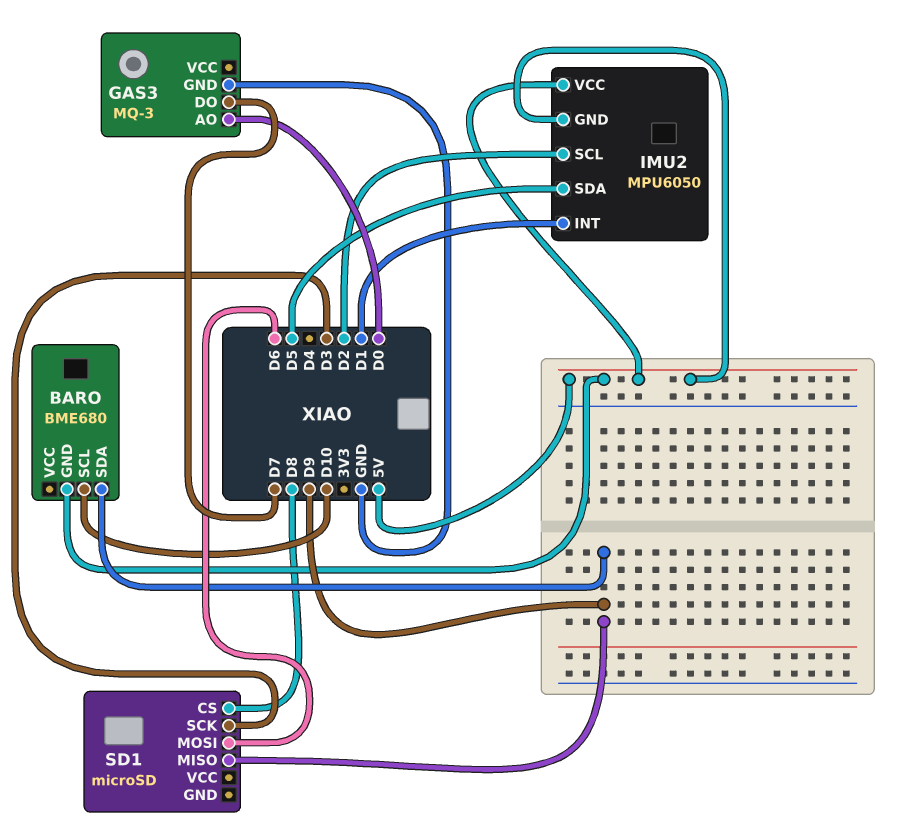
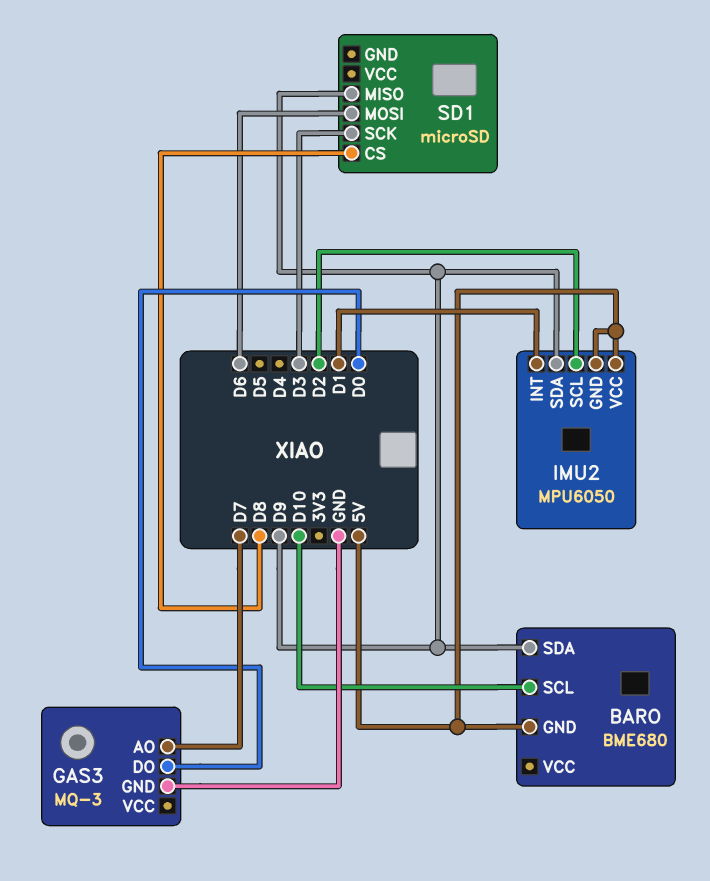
GAS3 pin AO: D0 -> D7
GAS3 pin DO: D7 -> D0
IMU2 pin SDA: D5 -> D9

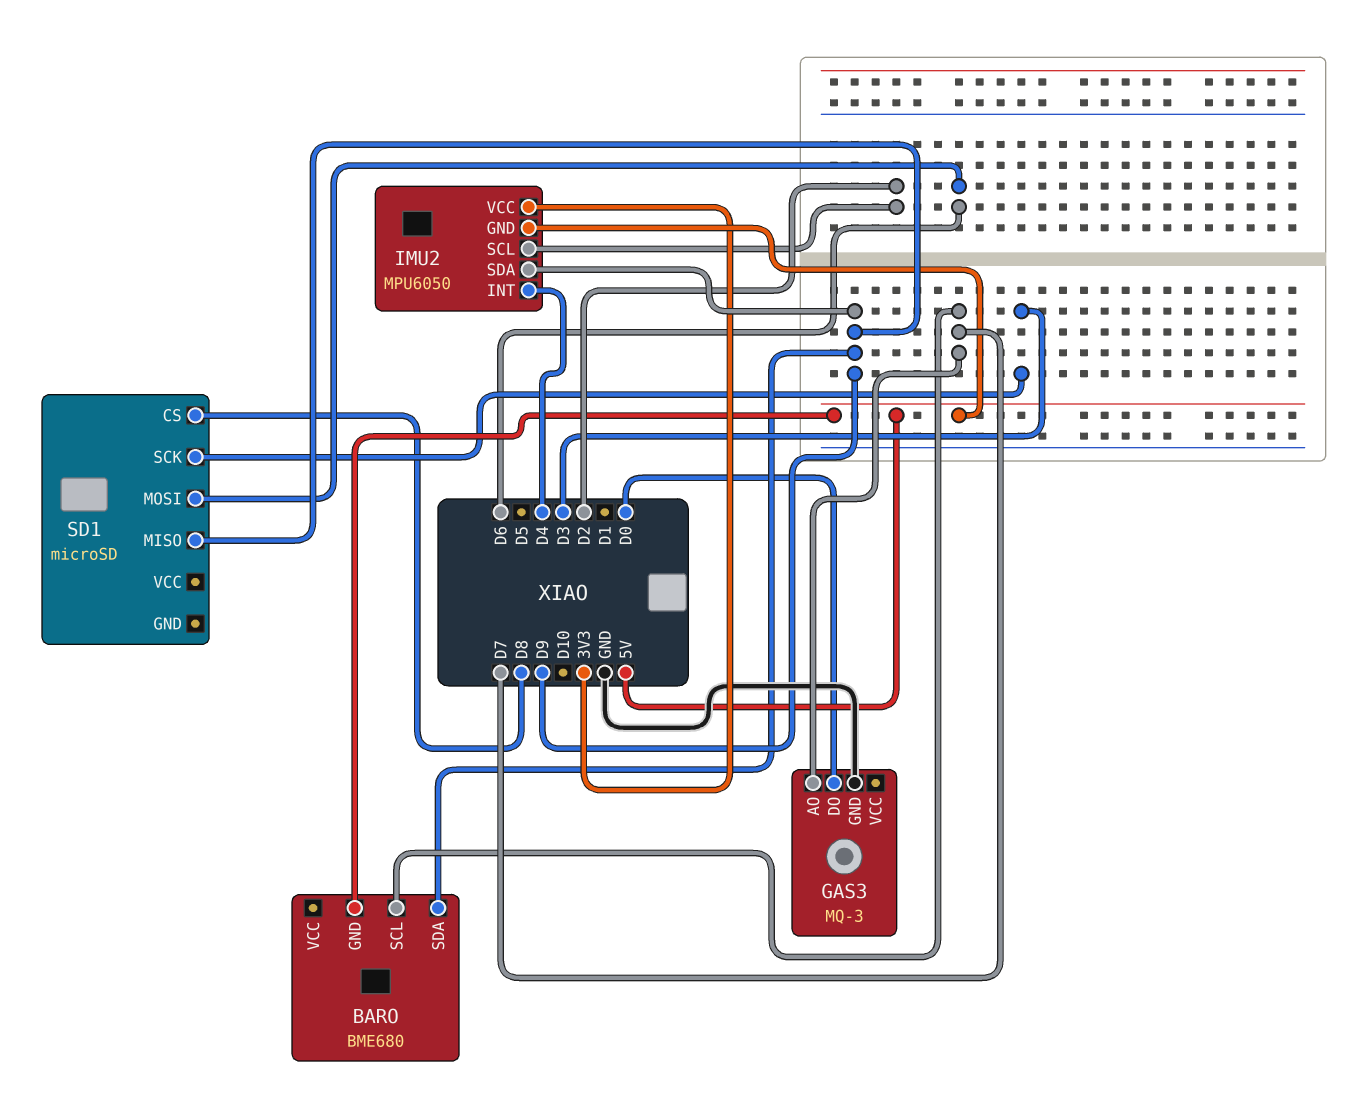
BARO pin SCL: D10 -> D7
IMU2 pin INT: D1 -> D4
IMU2 pin VCC: 5V -> 3V3

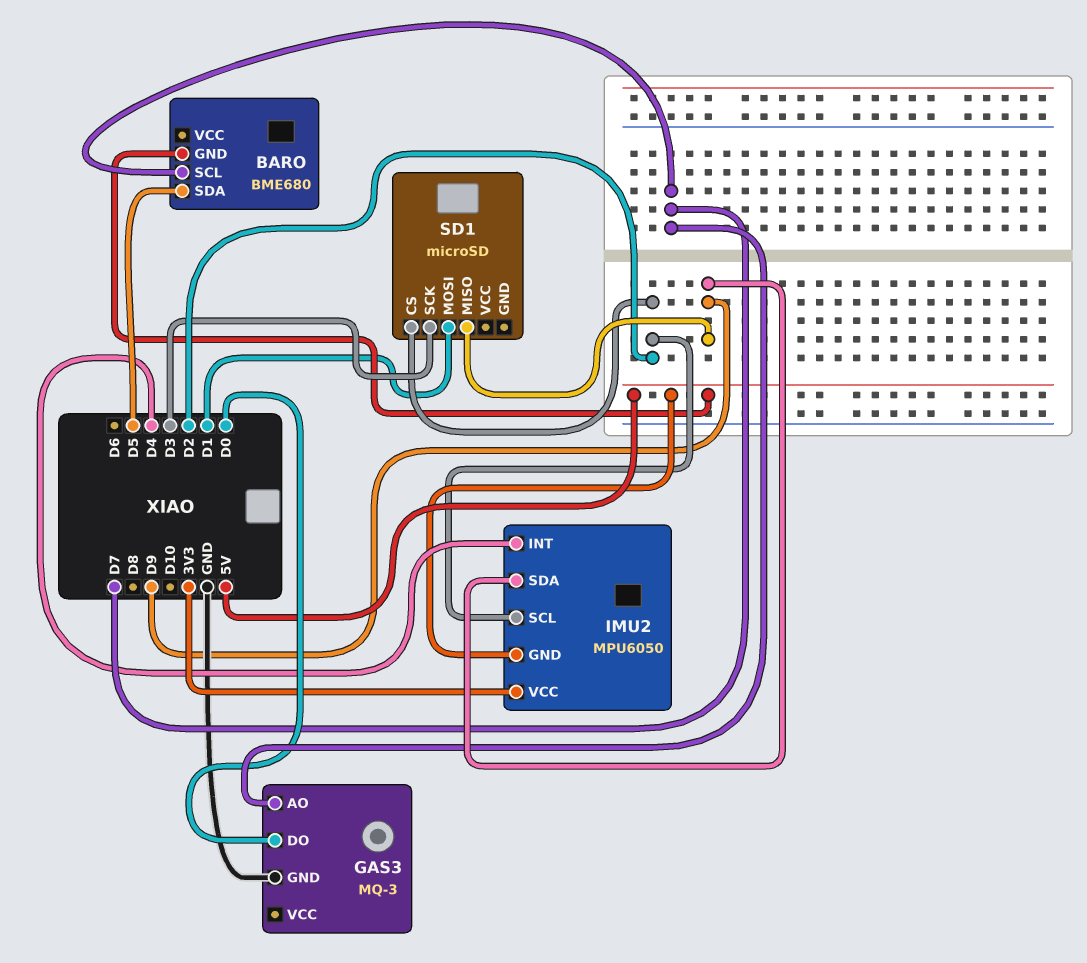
BARO pin SDA: D9 -> D5
SD1 pin CS: D8 -> D2
SD1 pin MOSI: D6 -> D1

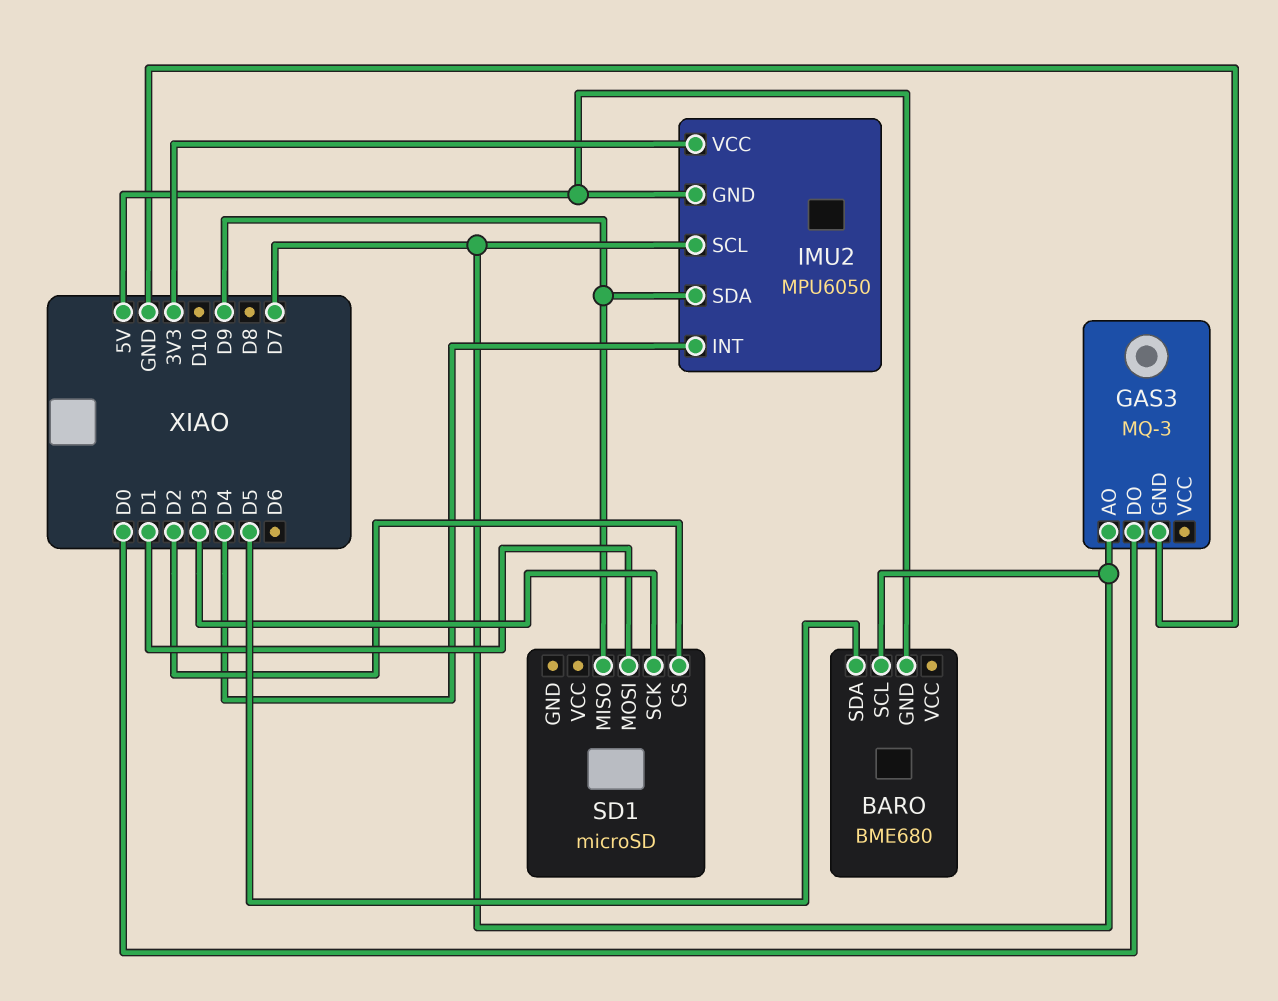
IMU2 pin SCL: D2 -> D7

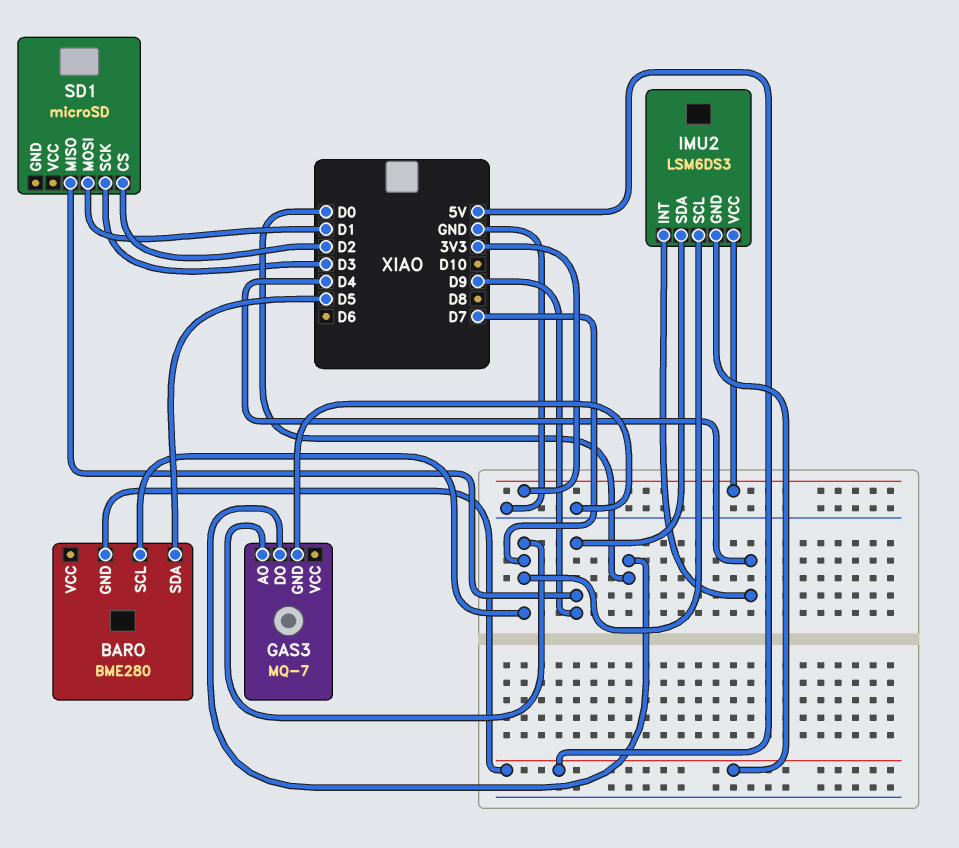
BARO: BME680 -> BME280
GAS3: MQ-3 -> MQ-7
IMU2: MPU6050 -> LSM6DS3

